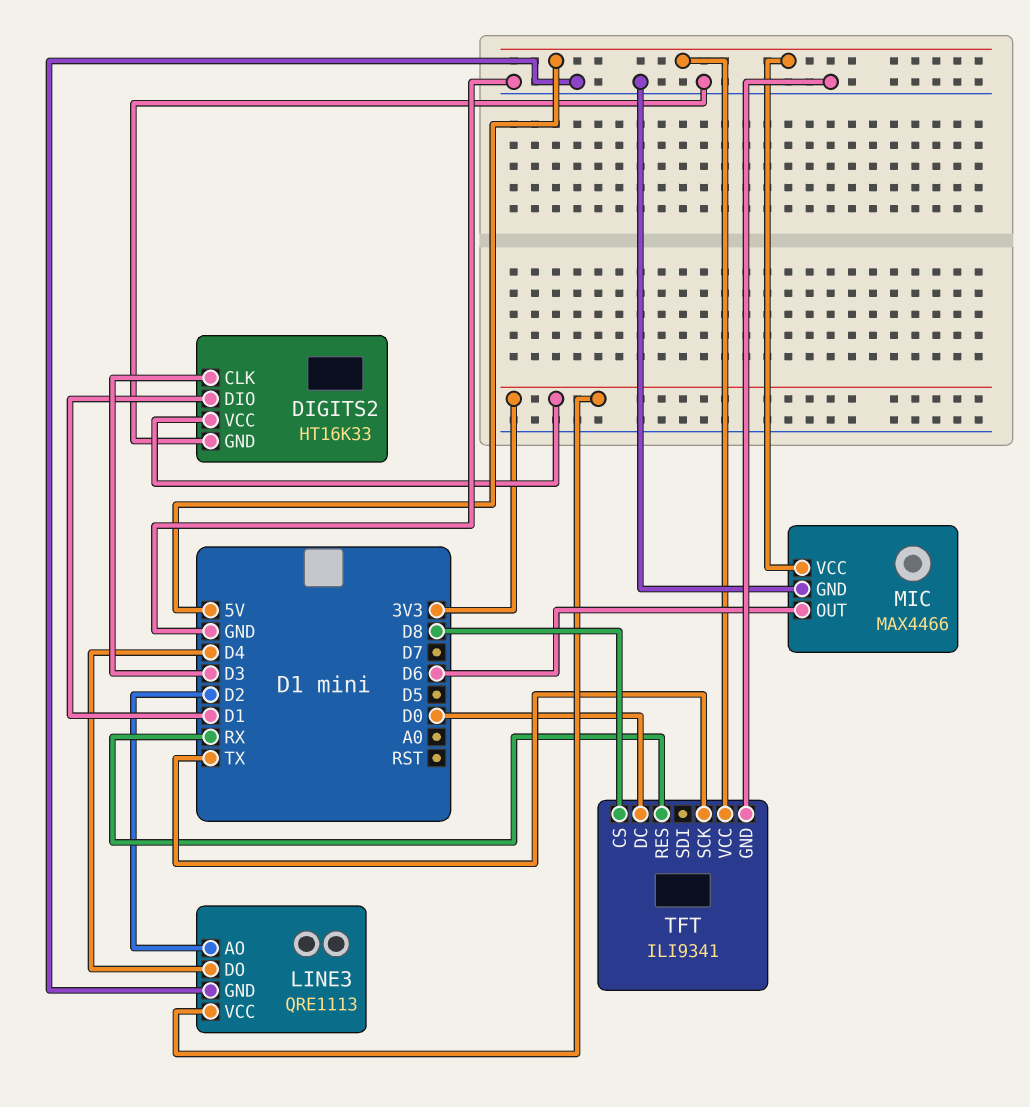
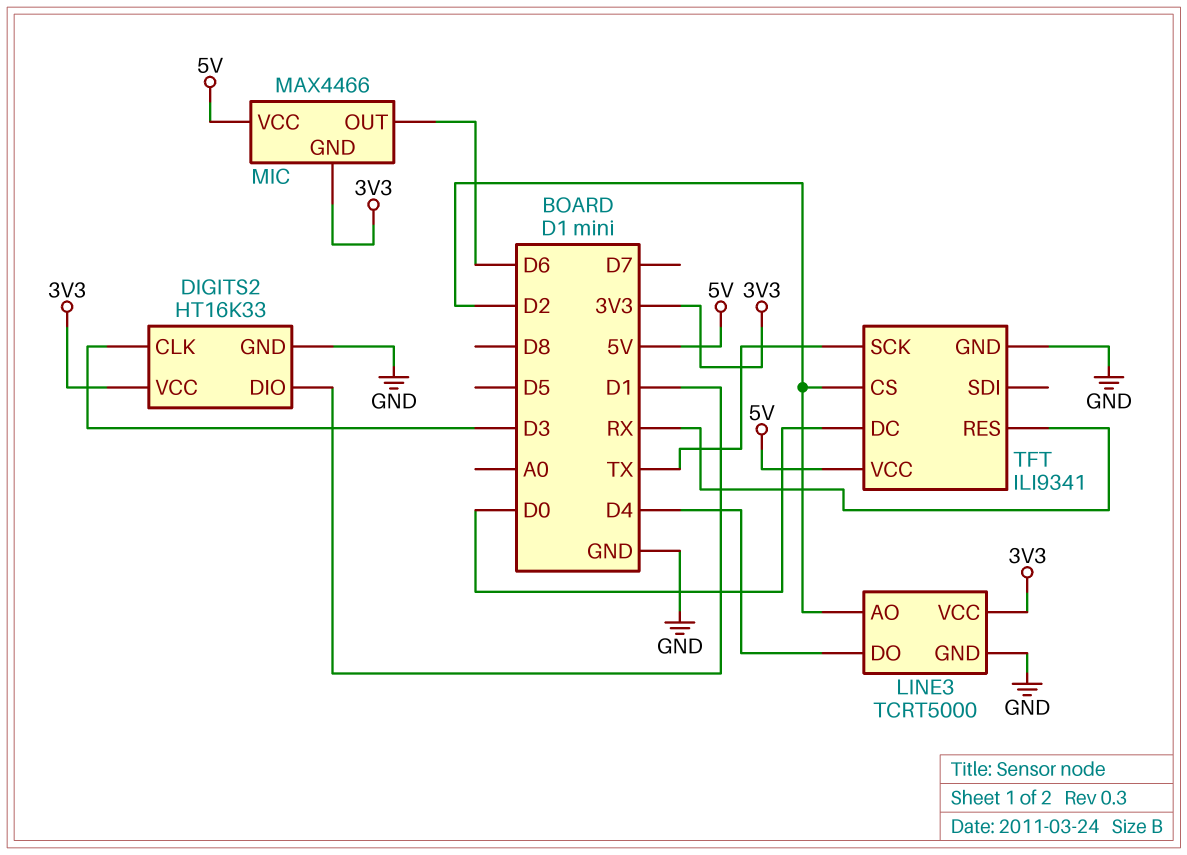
LINE3: QRE1113 -> TCRT5000
MIC pin GND: GND -> 3V3
TFT pin CS: D8 -> D2

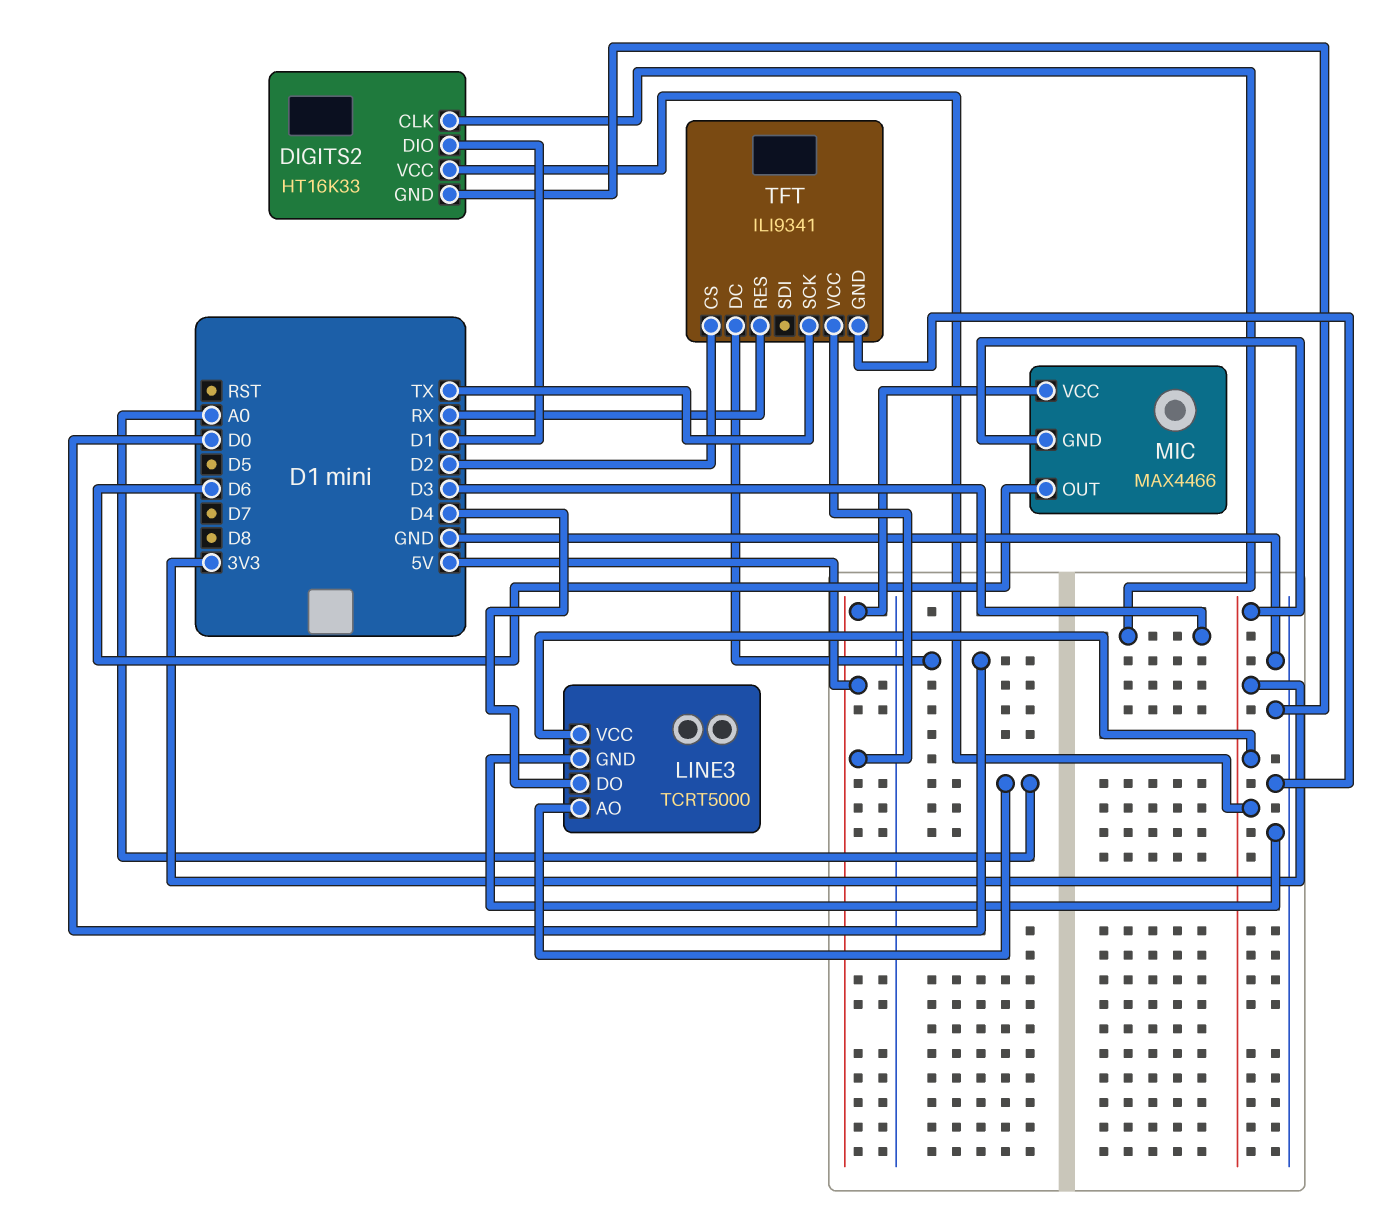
LINE3 pin AO: D2 -> A0

